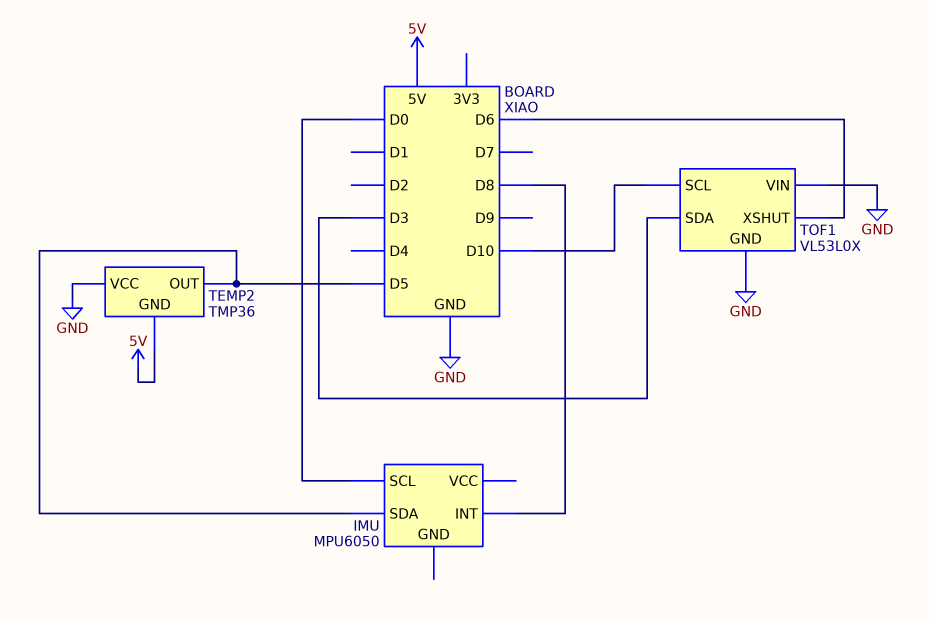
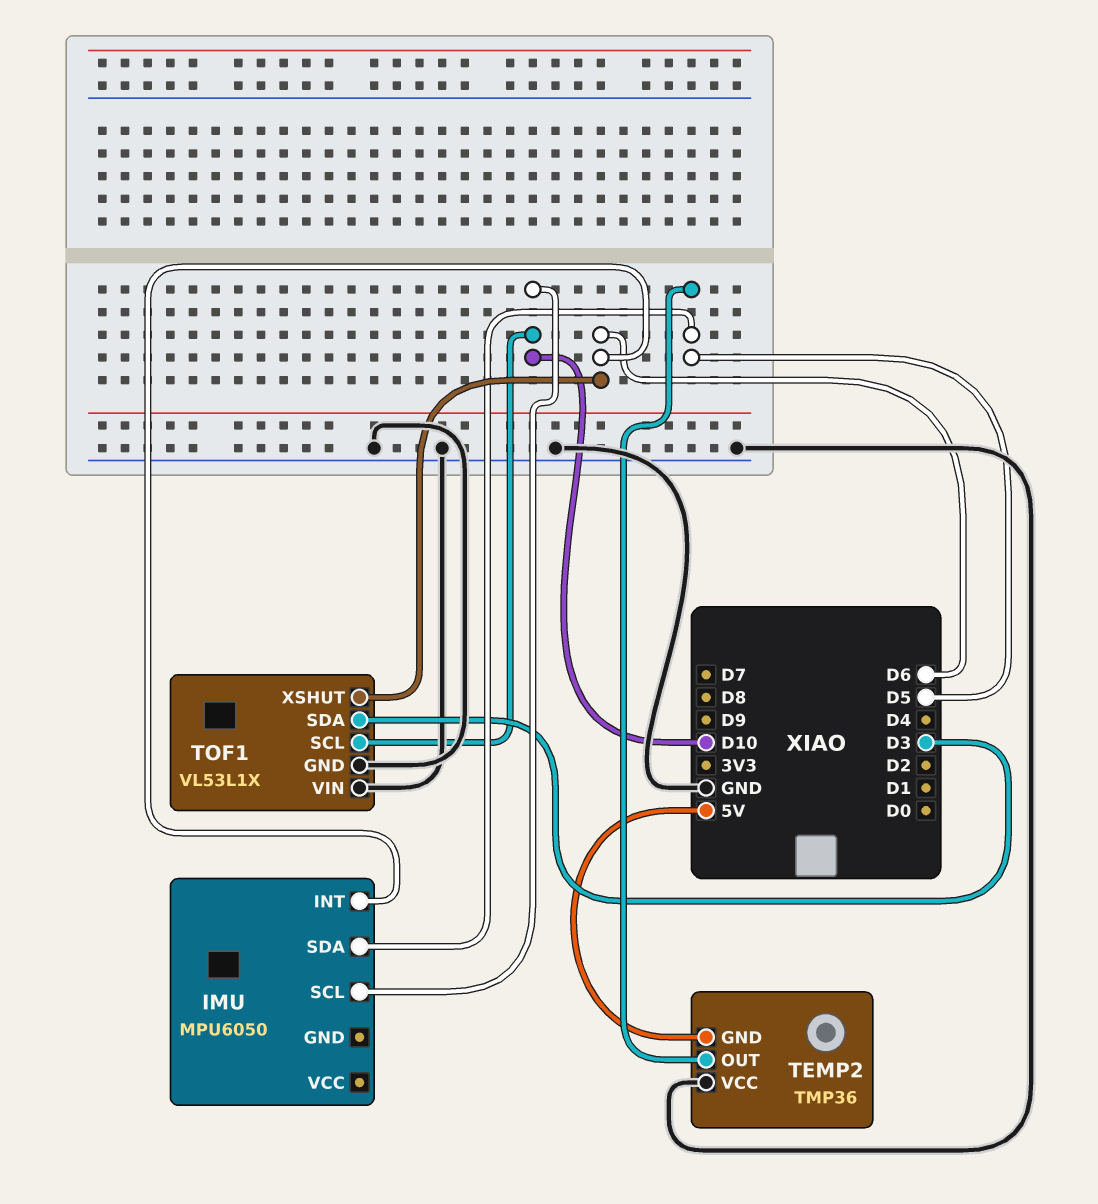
IMU pin INT: D8 -> D6
IMU pin SCL: D0 -> D10
TOF1: VL53L0X -> VL53L1X

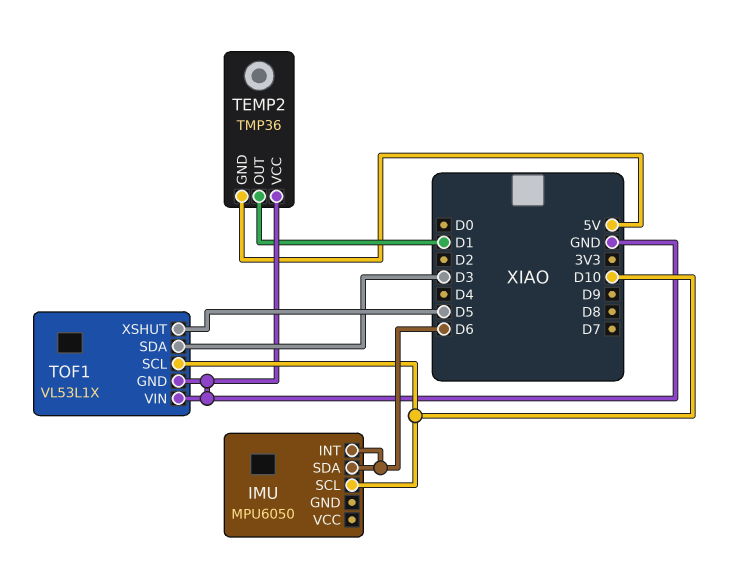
IMU pin SDA: D5 -> D6
TEMP2 pin OUT: D5 -> D1
TOF1 pin XSHUT: D6 -> D5

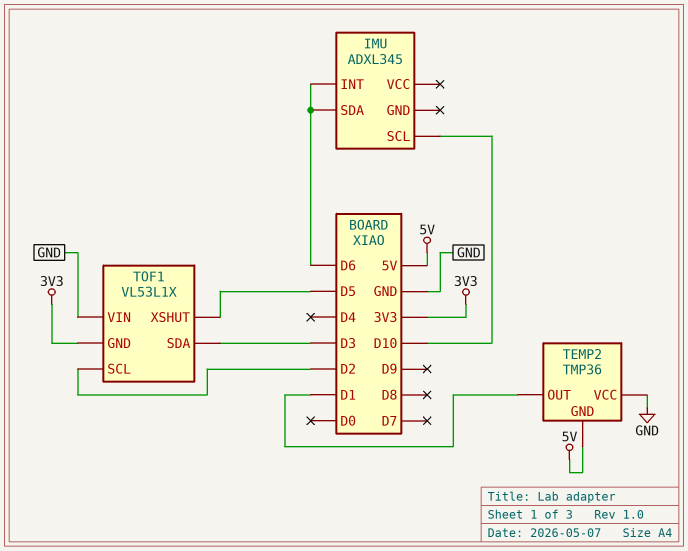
IMU: MPU6050 -> ADXL345
TOF1 pin GND: GND -> 3V3
TOF1 pin SCL: D10 -> D2

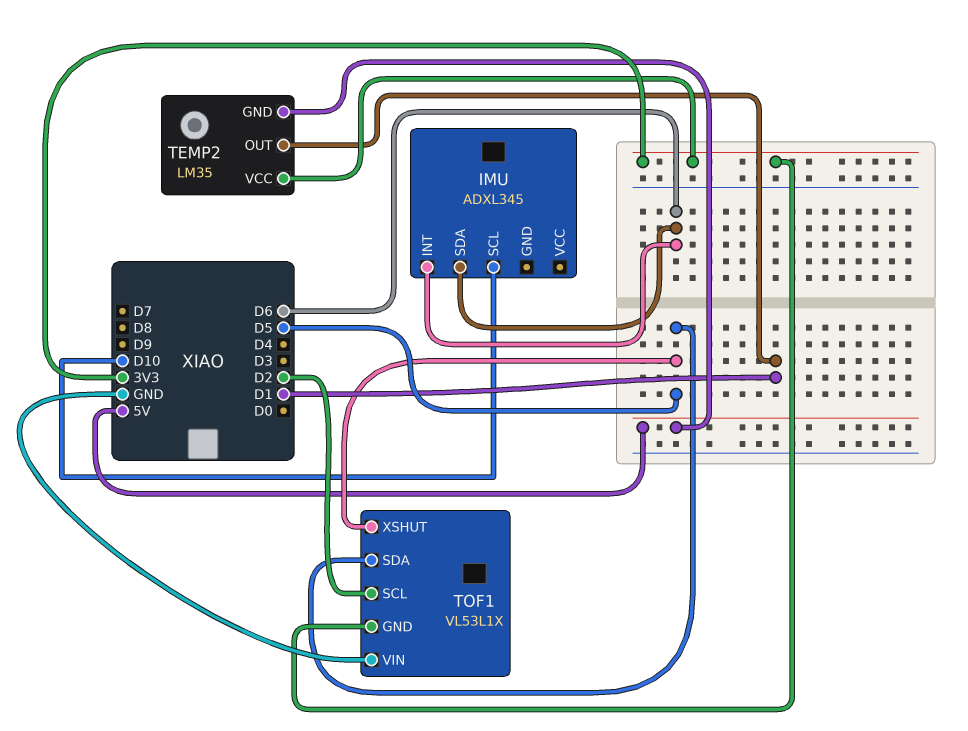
TEMP2: TMP36 -> LM35
TEMP2 pin VCC: GND -> 3V3
TOF1 pin SDA: D3 -> D5

